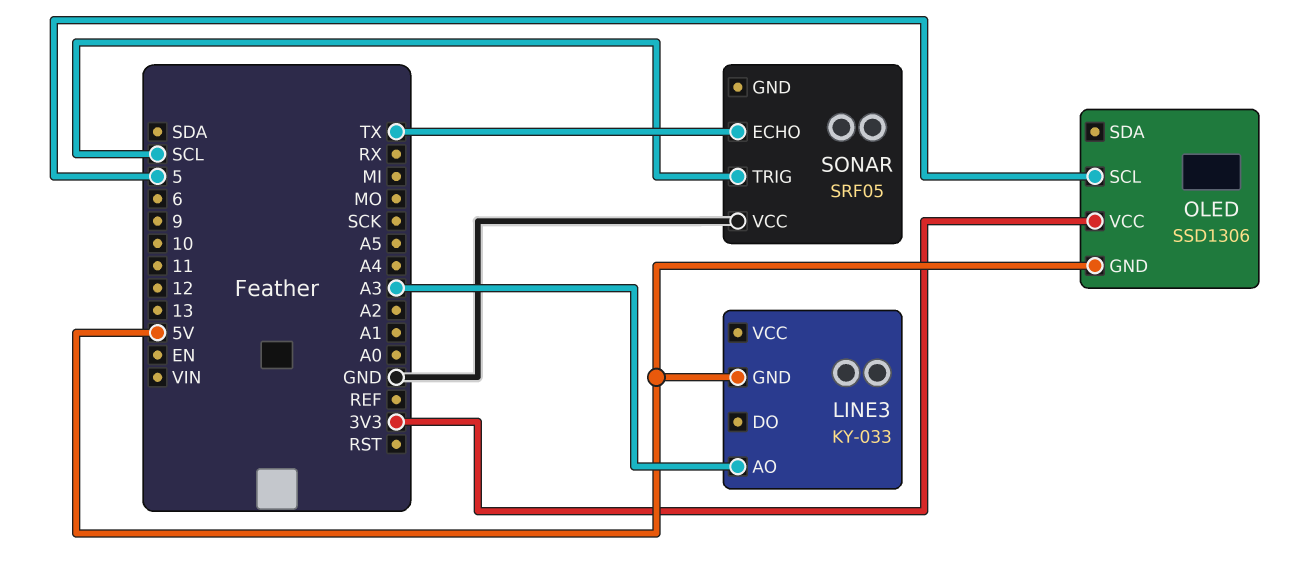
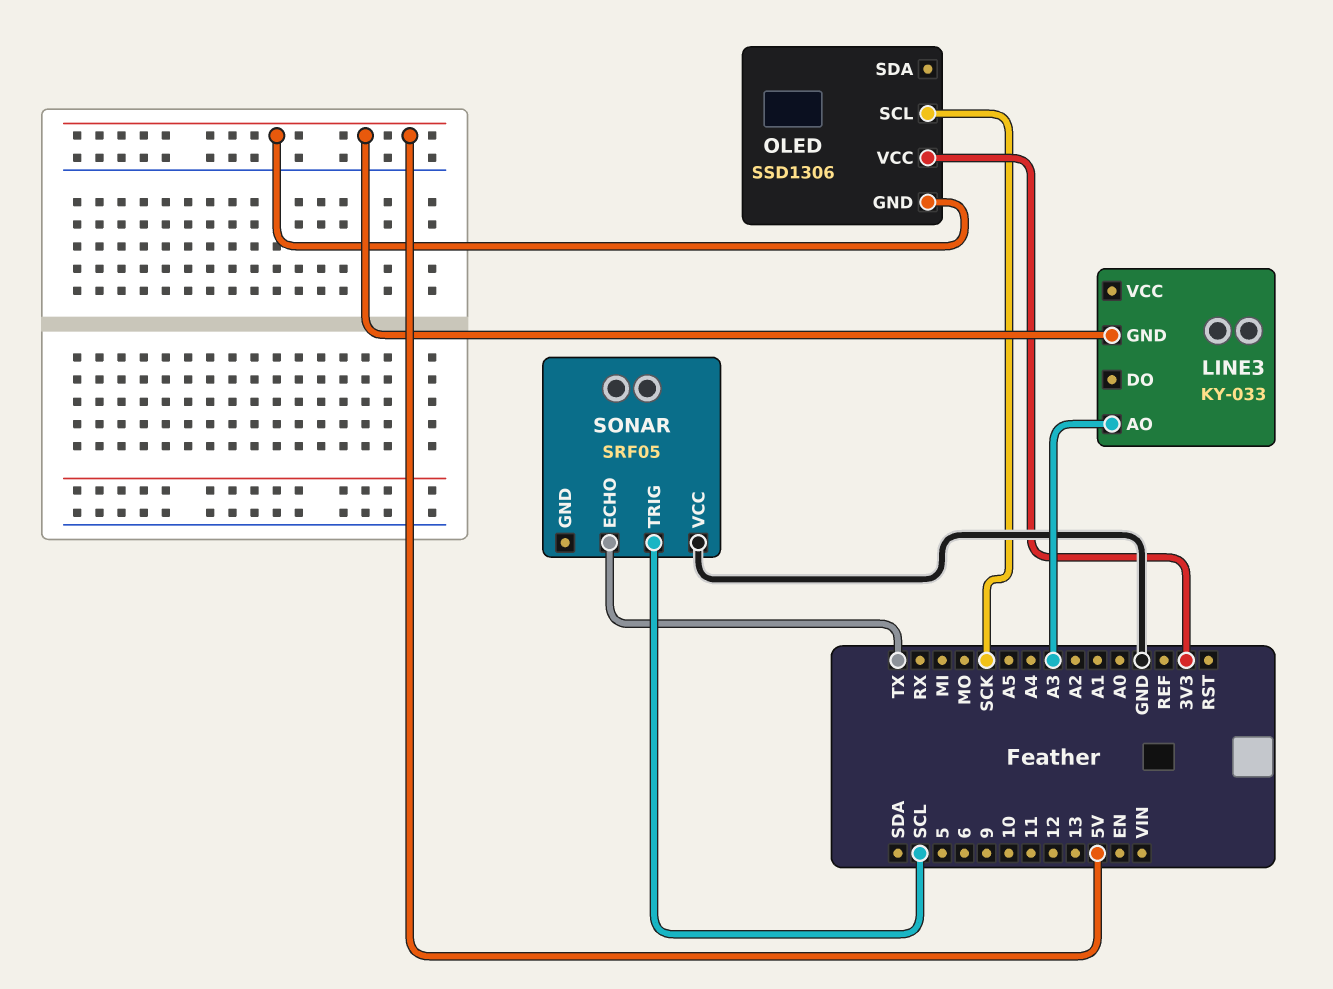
OLED pin SCL: 5 -> SCK

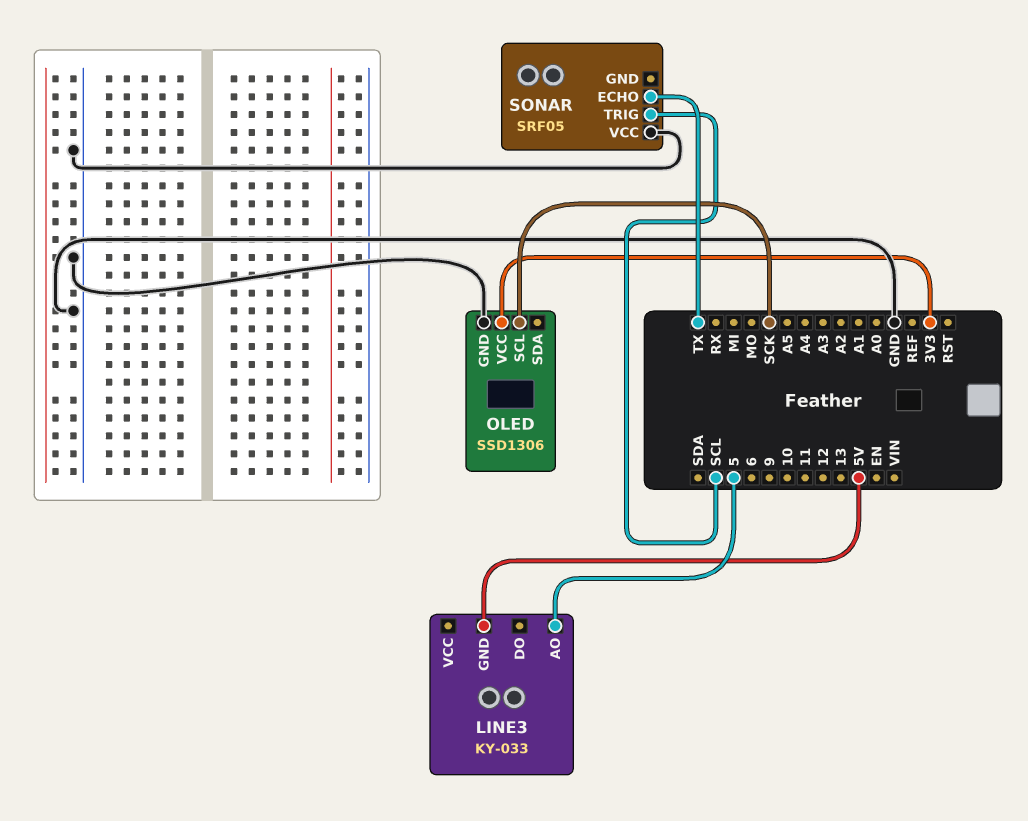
LINE3 pin AO: A3 -> 5
OLED pin GND: 5V -> GND

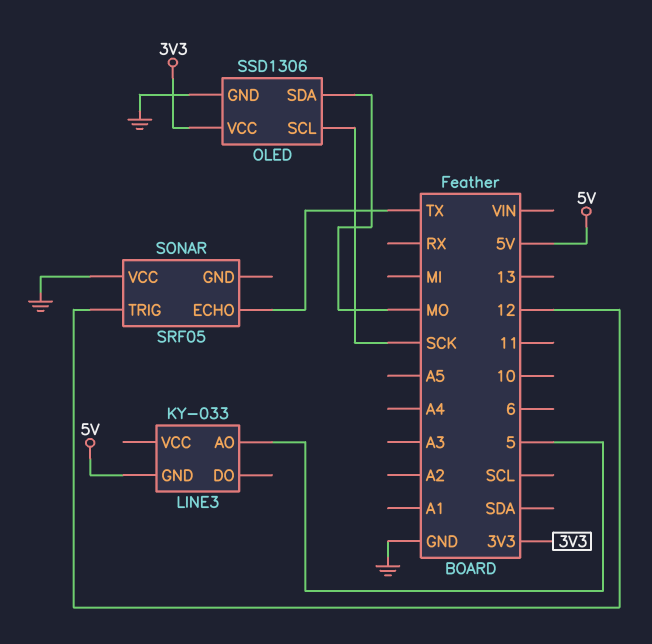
OLED pin SDA: none -> MO
SONAR pin TRIG: SCL -> 12

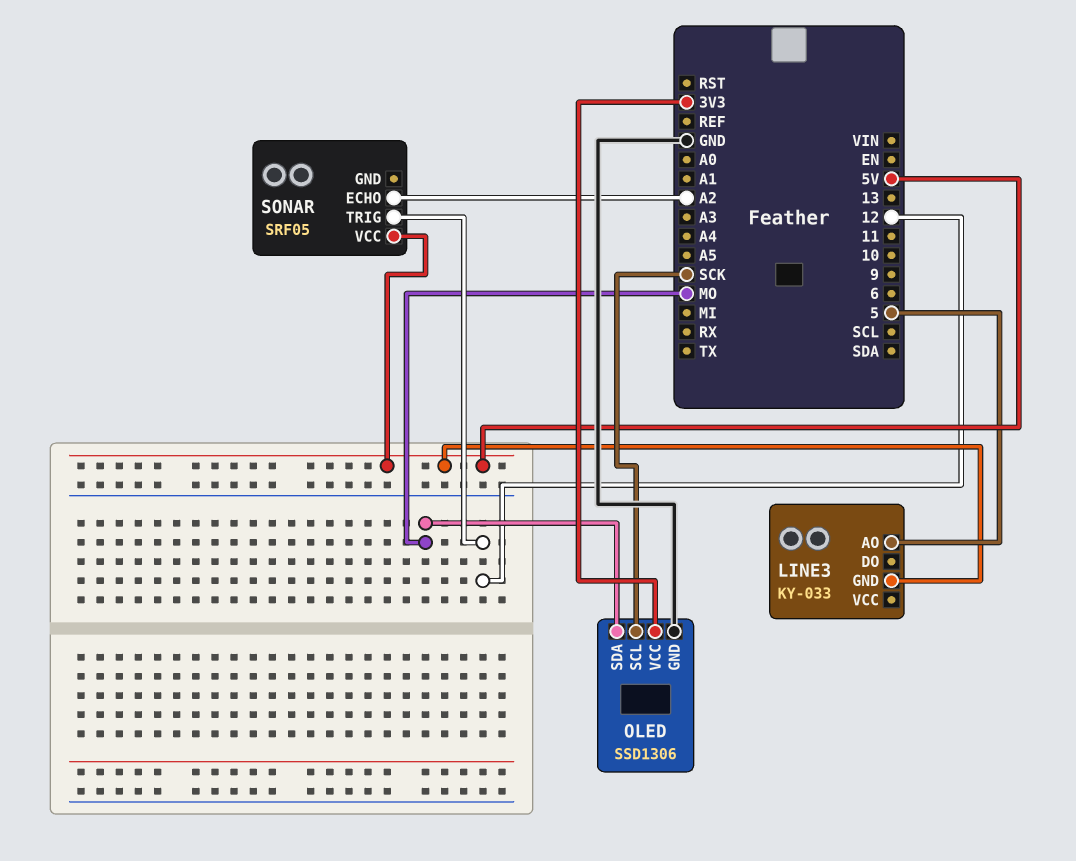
SONAR pin ECHO: TX -> A2
SONAR pin VCC: GND -> 5V

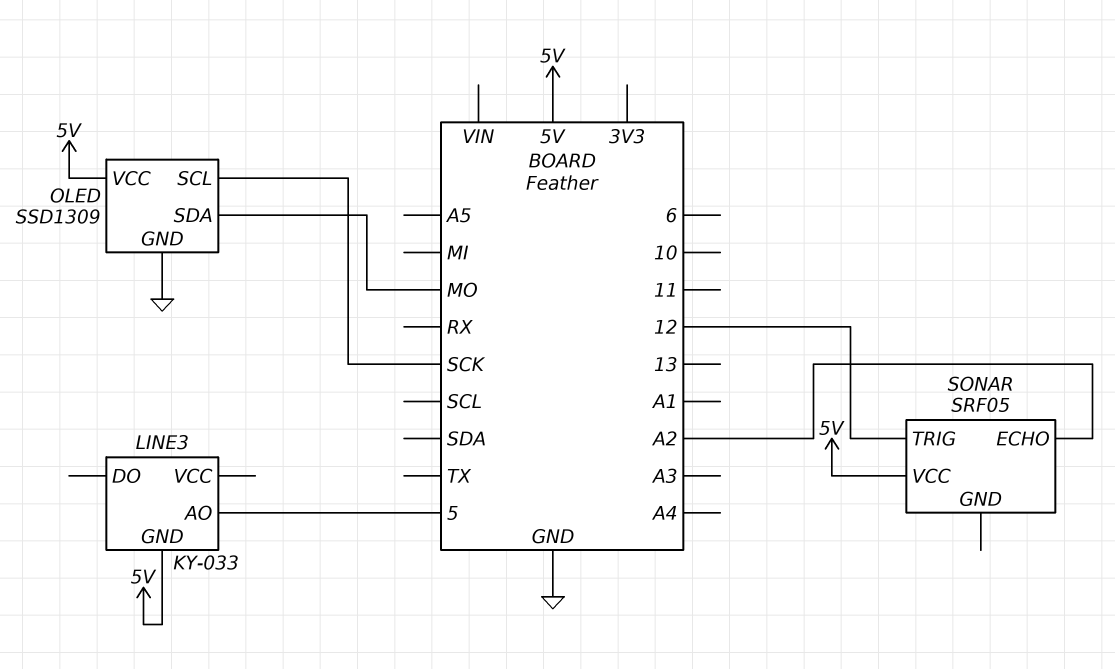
OLED: SSD1306 -> SSD1309
OLED pin VCC: 3V3 -> 5V

